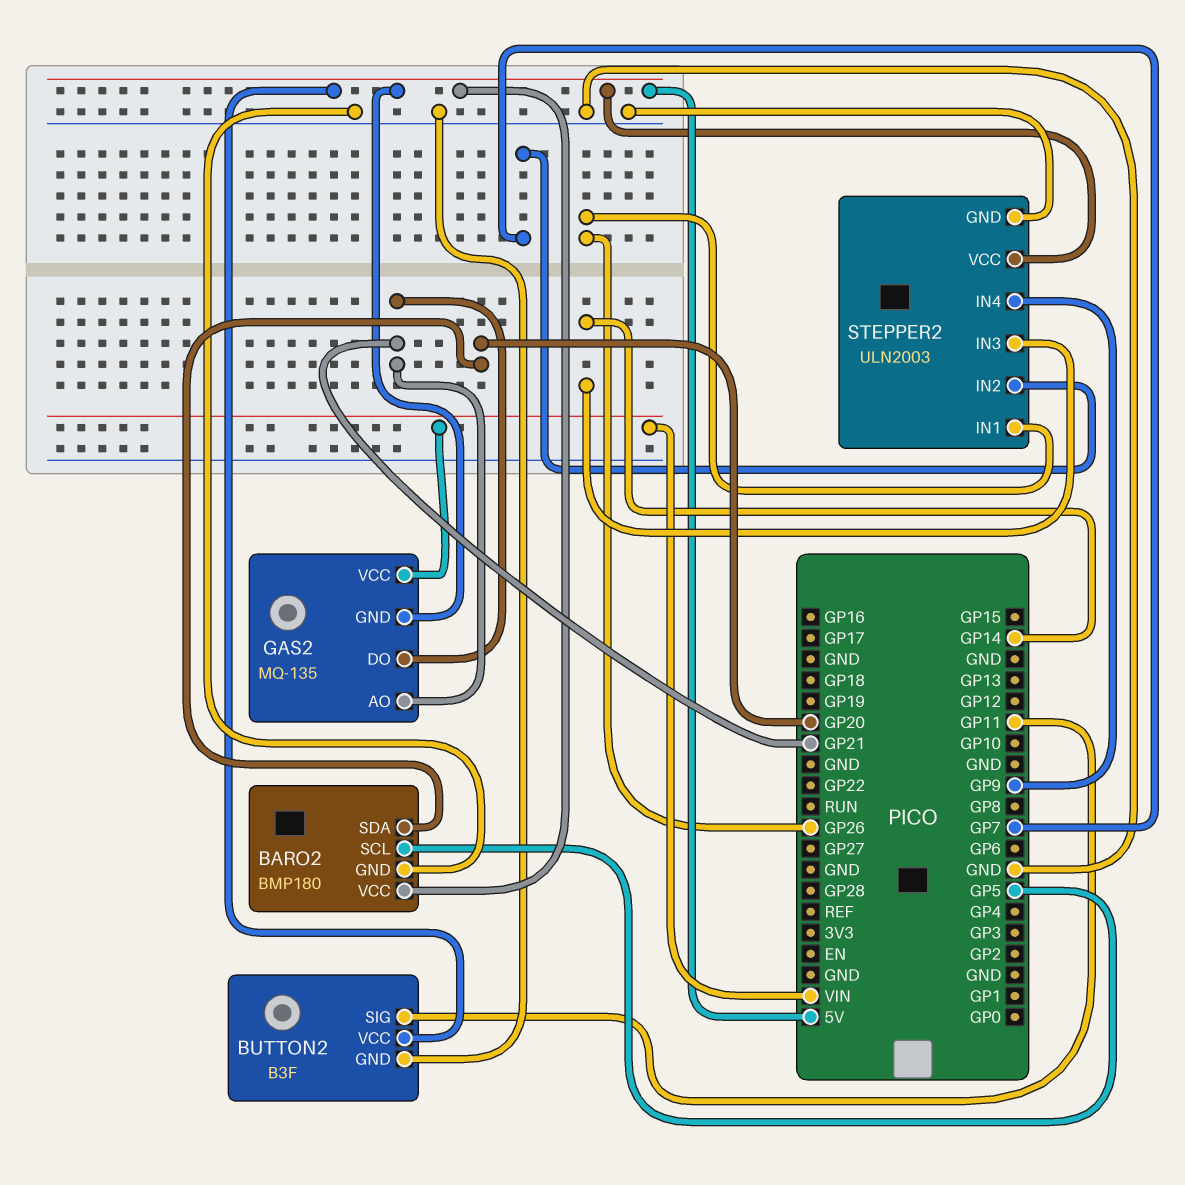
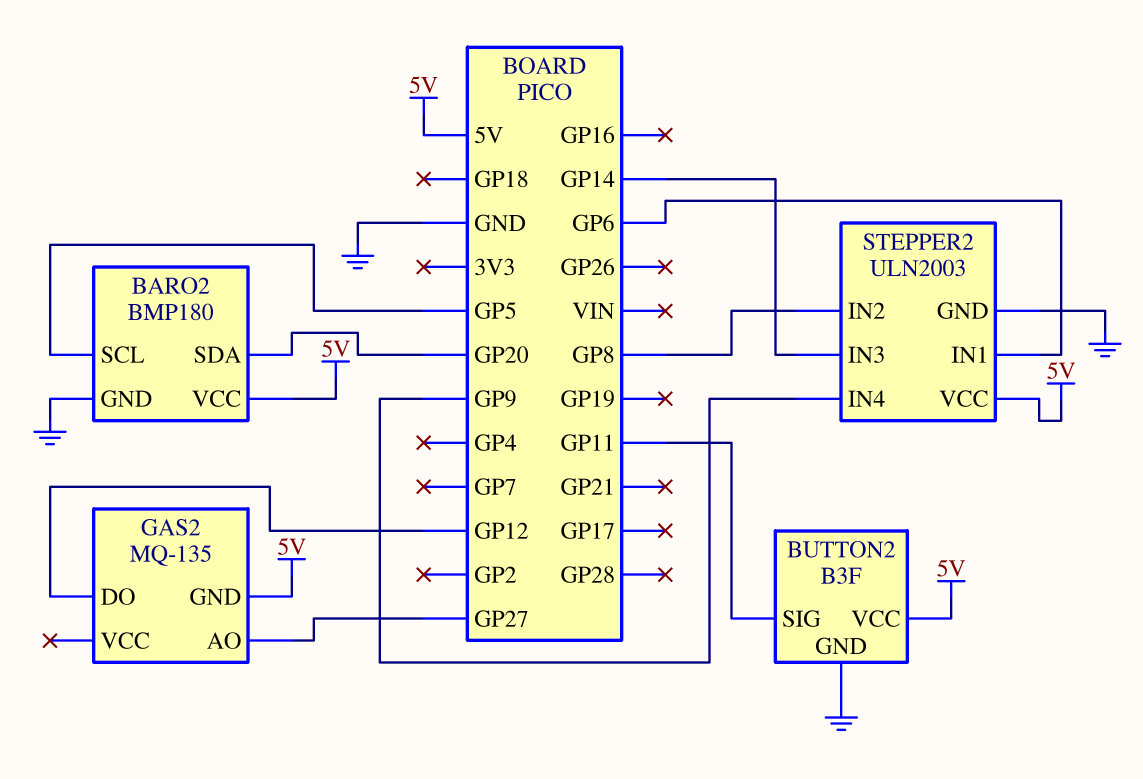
GAS2 pin AO: GP21 -> GP27
GAS2 pin DO: GP21 -> GP12
GAS2 pin VCC: VIN -> none
STEPPER2 pin IN1: GP26 -> GP6
STEPPER2 pin IN2: GP7 -> GP8

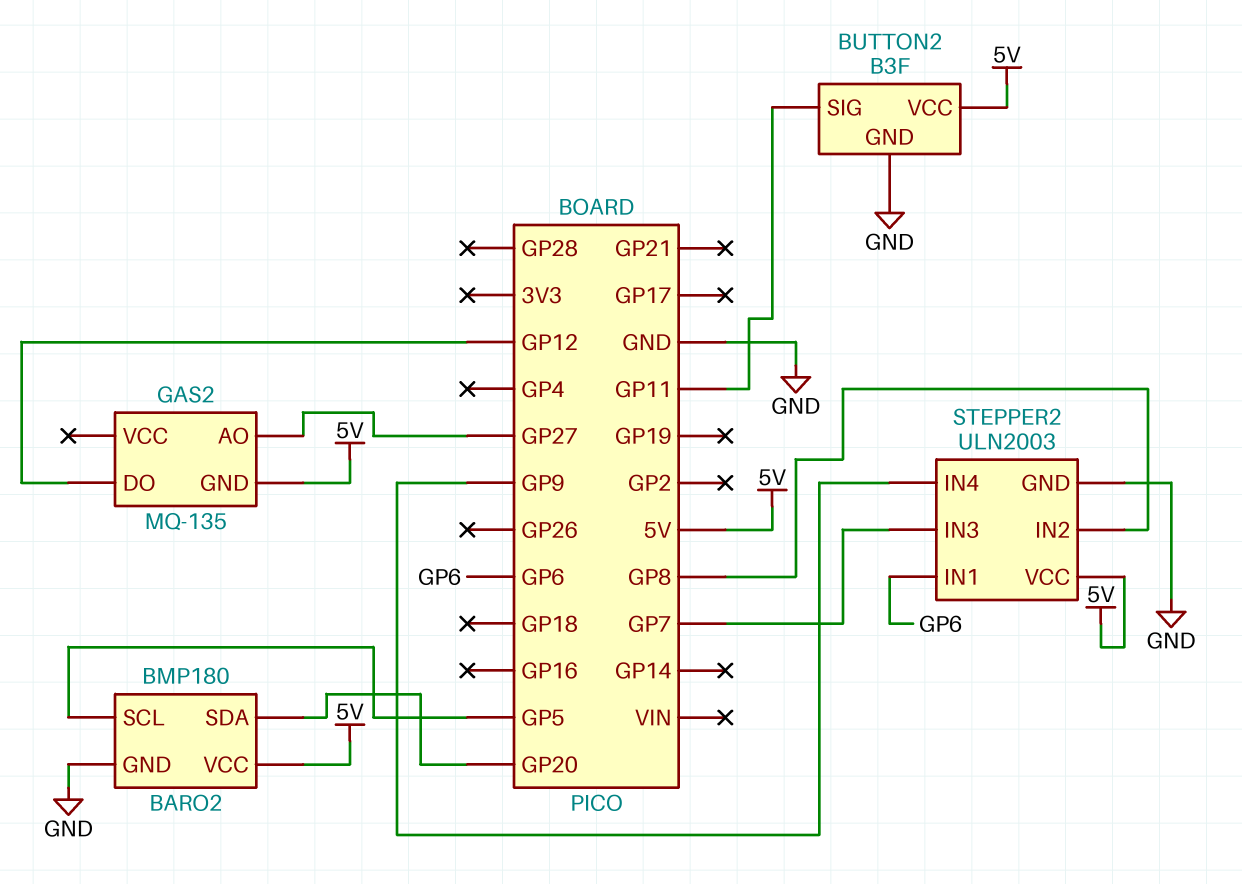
STEPPER2 pin IN3: GP14 -> GP7

